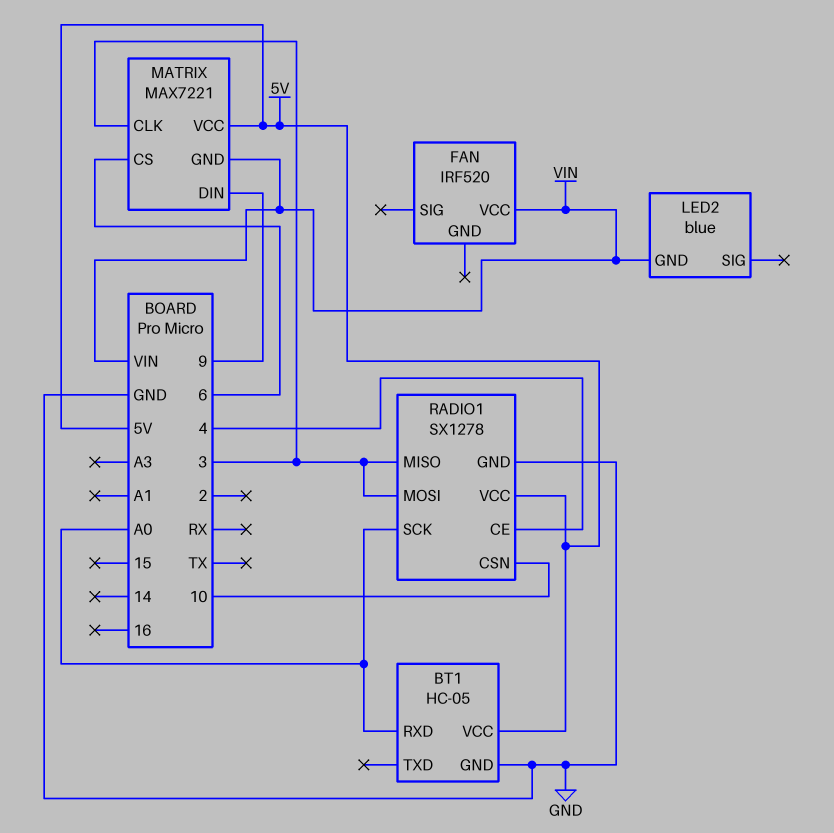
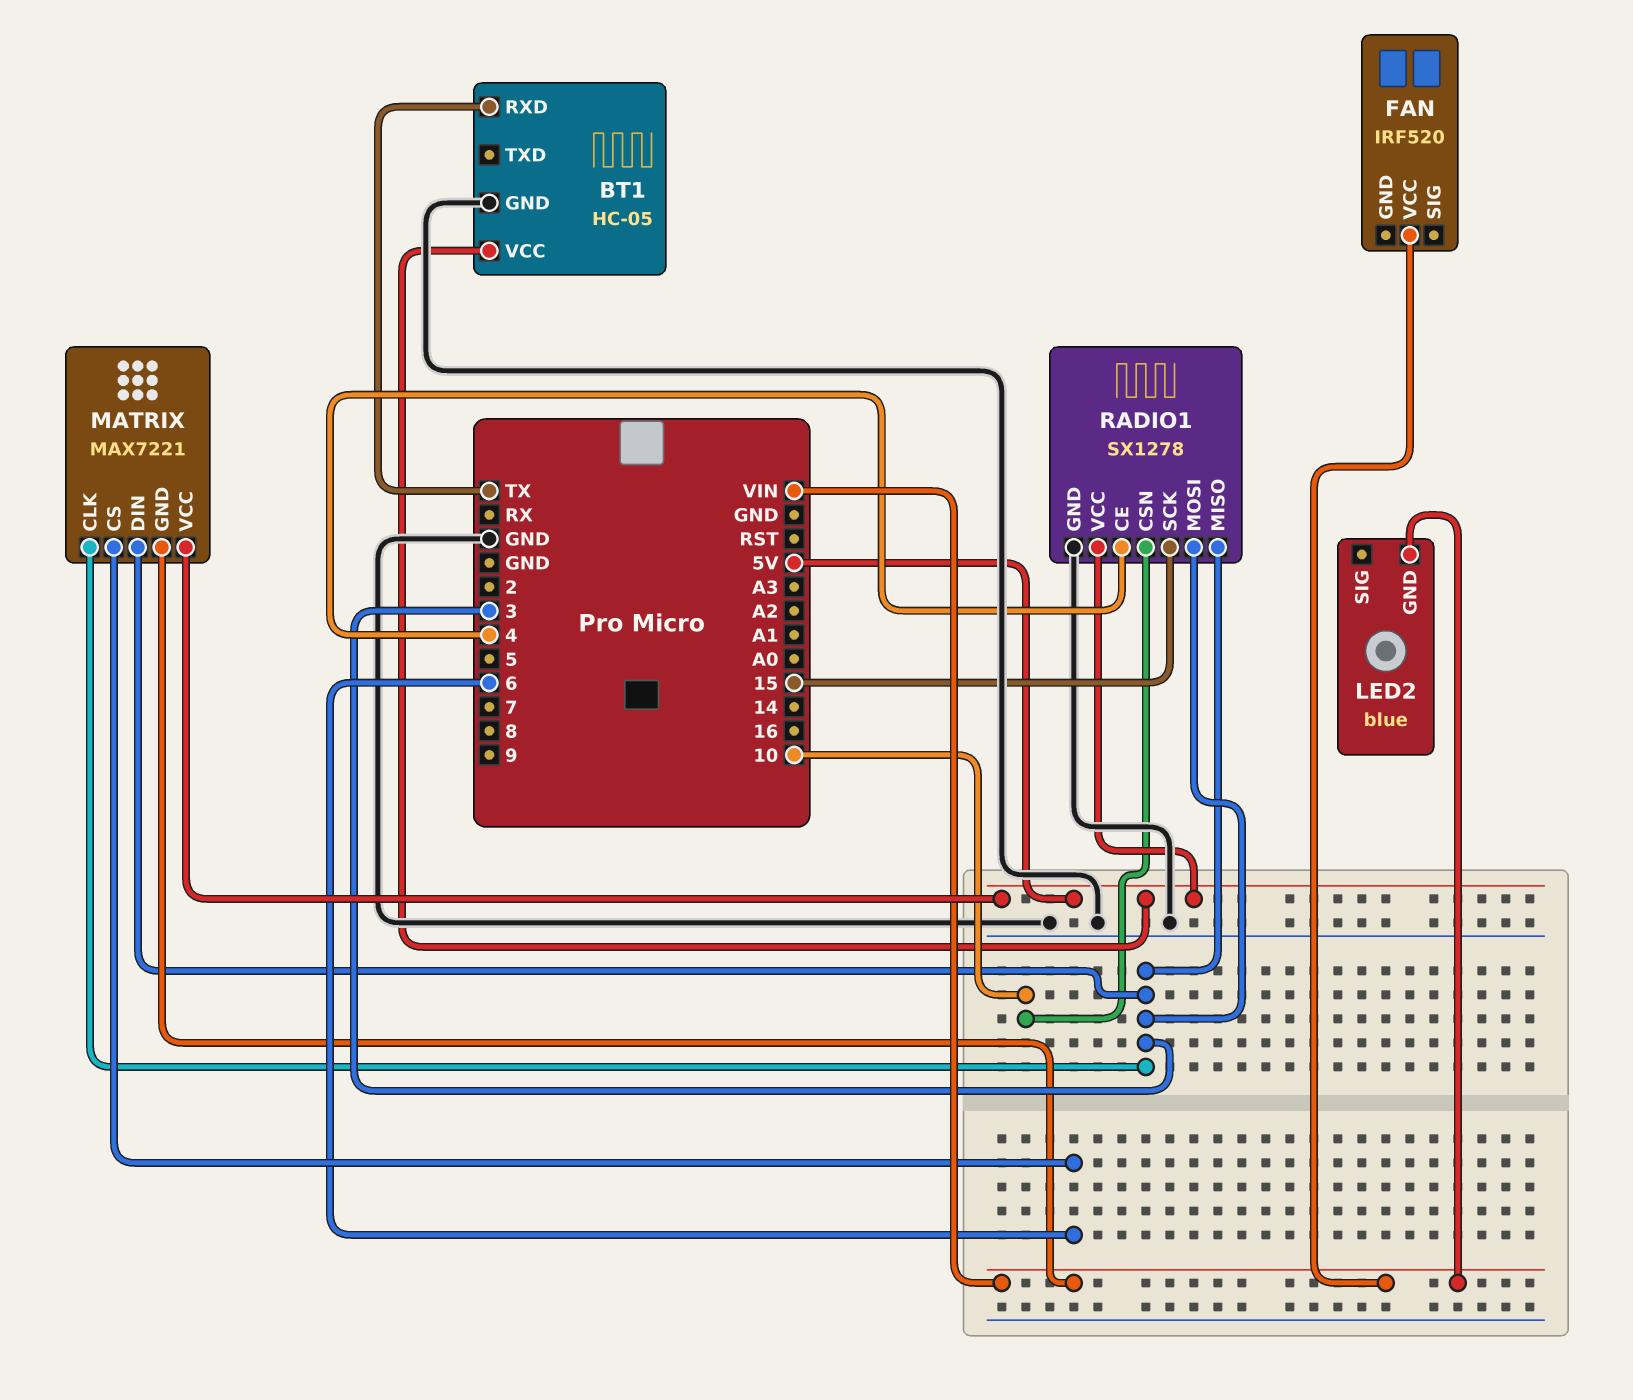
BT1 pin RXD: A0 -> TX
MATRIX pin DIN: 9 -> 3
RADIO1 pin SCK: A0 -> 15

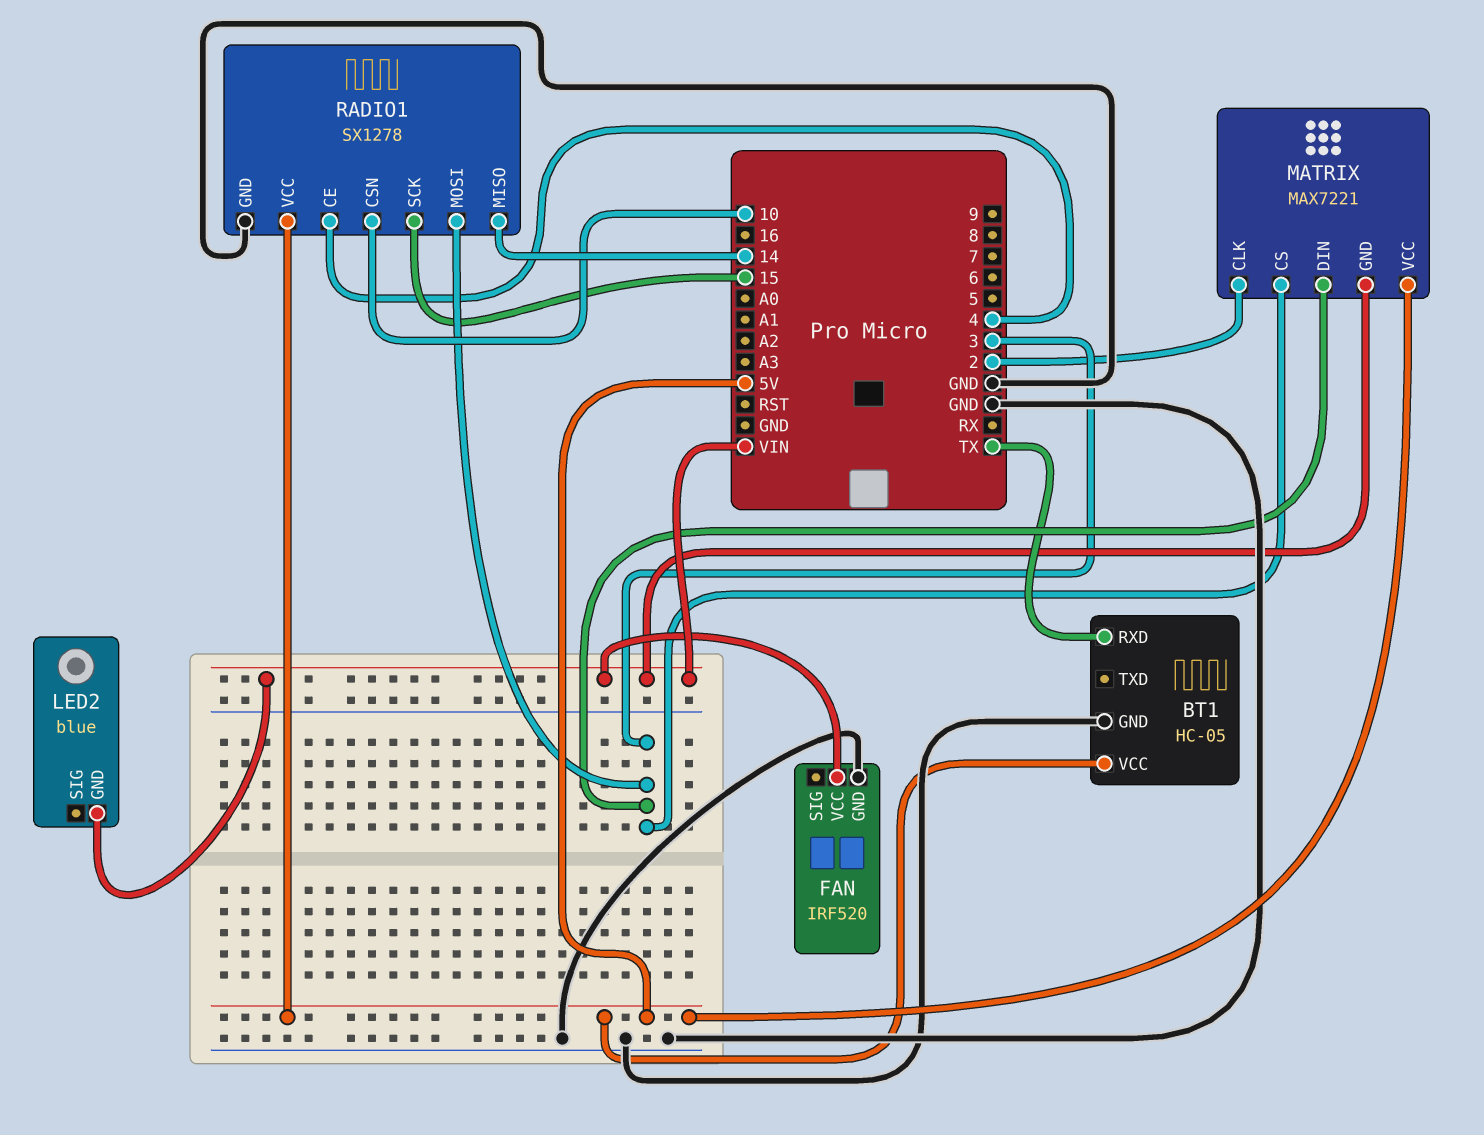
FAN pin GND: none -> GND
MATRIX pin CLK: 3 -> 2
MATRIX pin CS: 6 -> 3
RADIO1 pin MISO: 3 -> 14

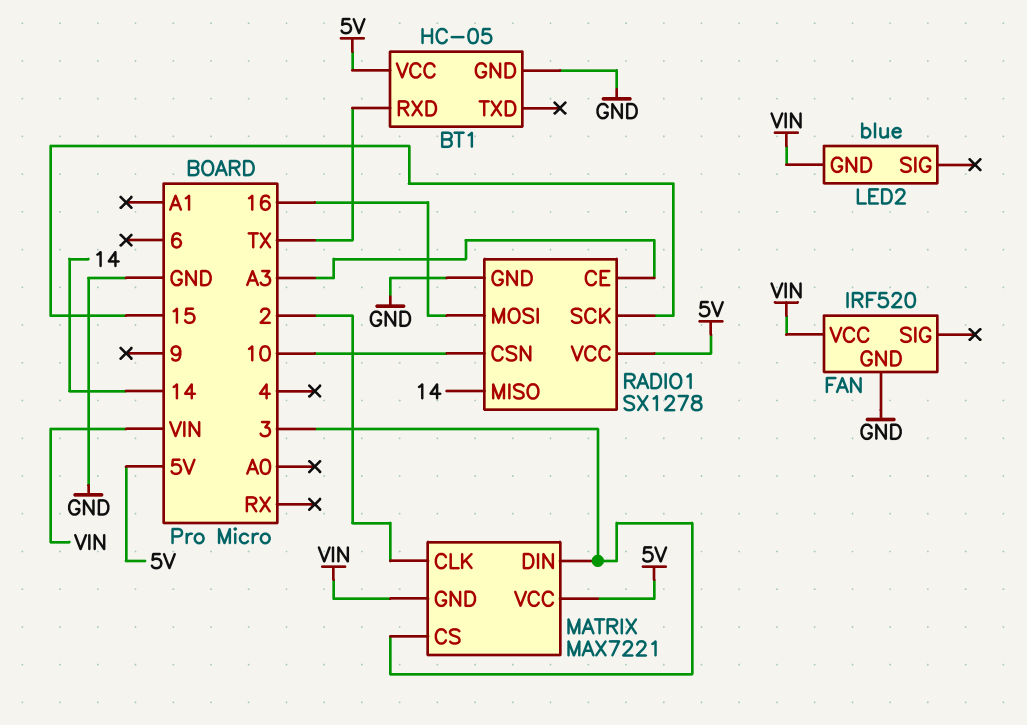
RADIO1 pin CE: 4 -> A3
RADIO1 pin MOSI: 3 -> 16

